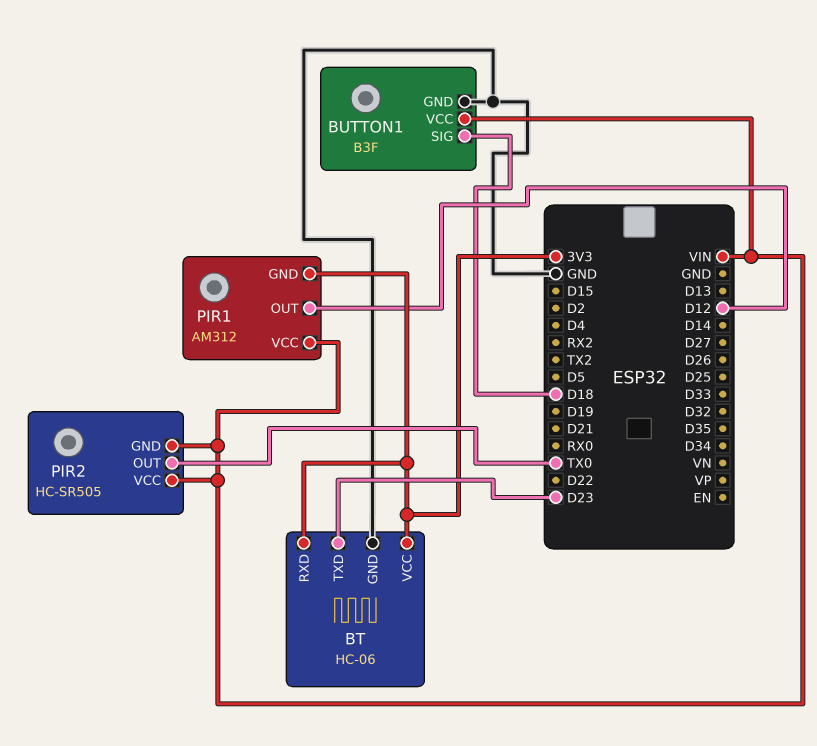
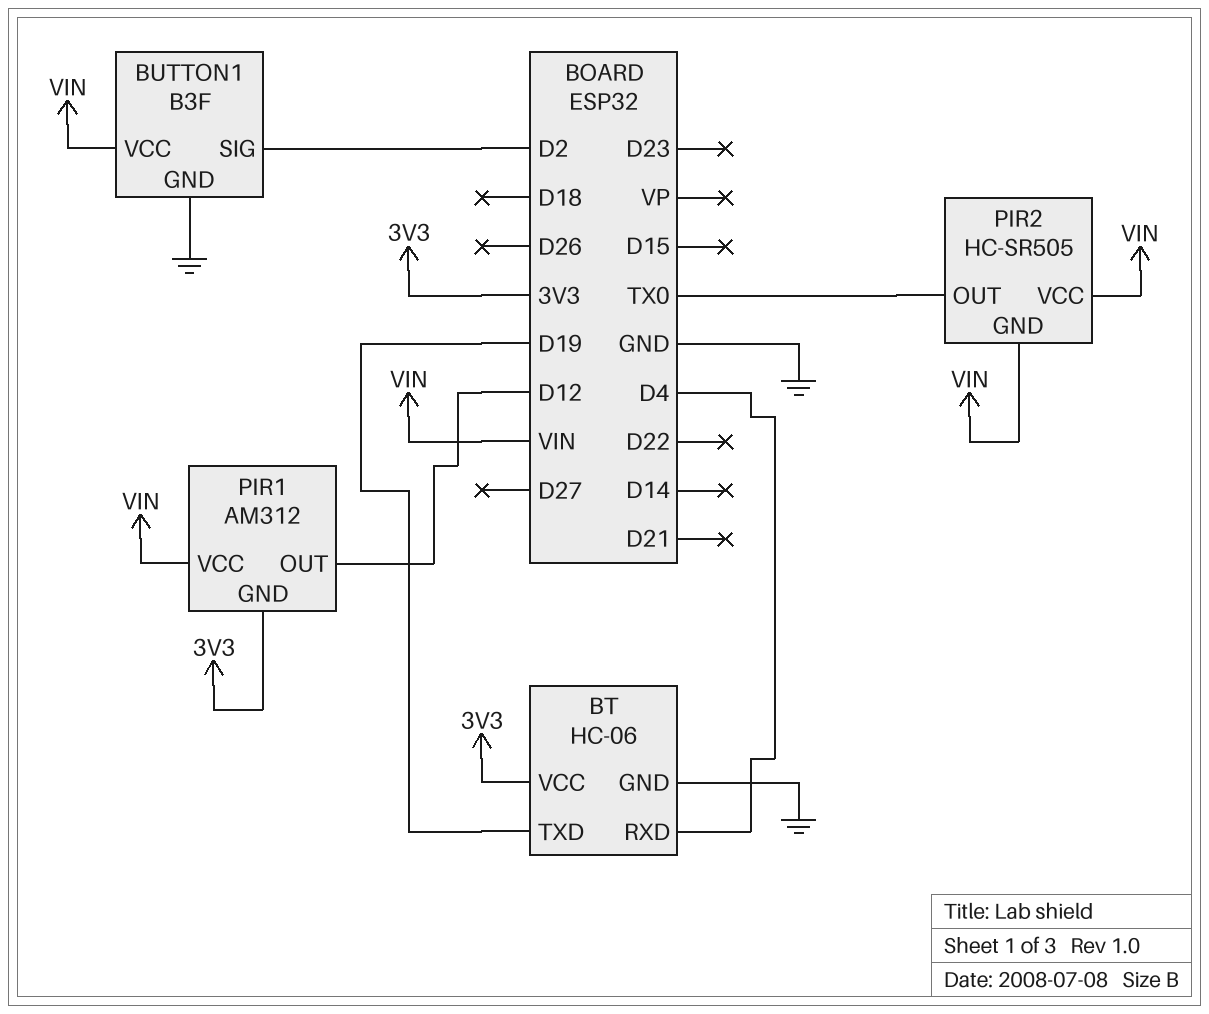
BT pin RXD: 3V3 -> D4
BT pin TXD: D23 -> D19
BUTTON1 pin SIG: D18 -> D2

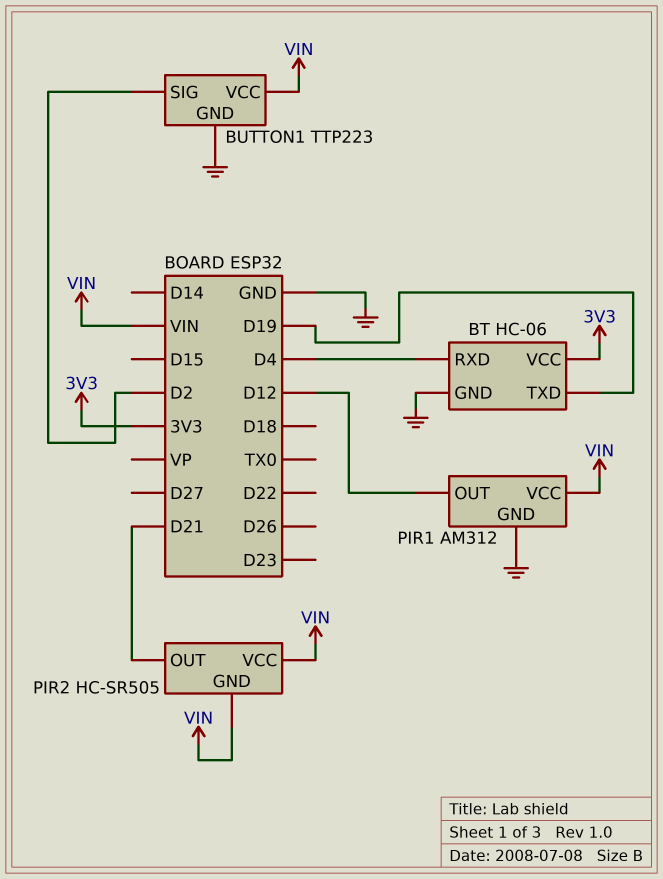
BUTTON1: B3F -> TTP223
PIR1 pin GND: 3V3 -> GND
PIR2 pin OUT: TX0 -> D21

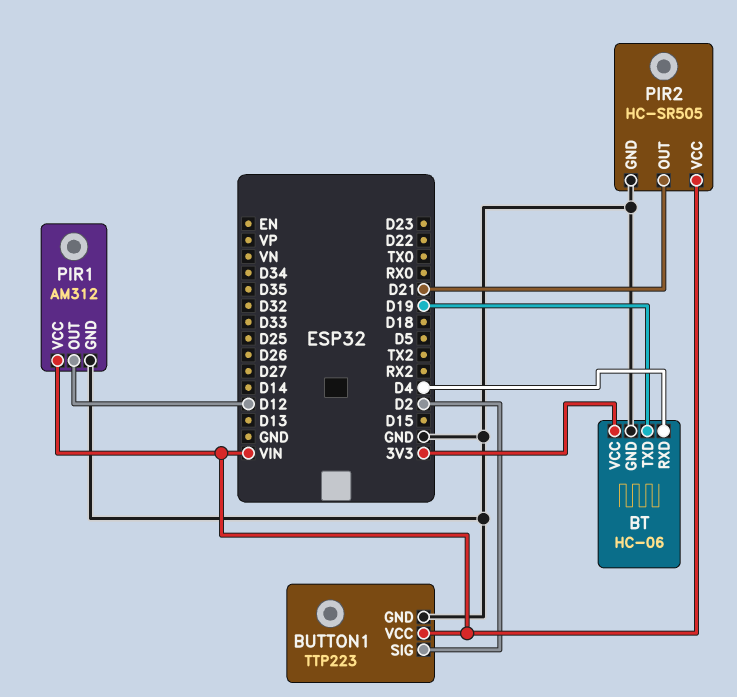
PIR2 pin GND: VIN -> GND

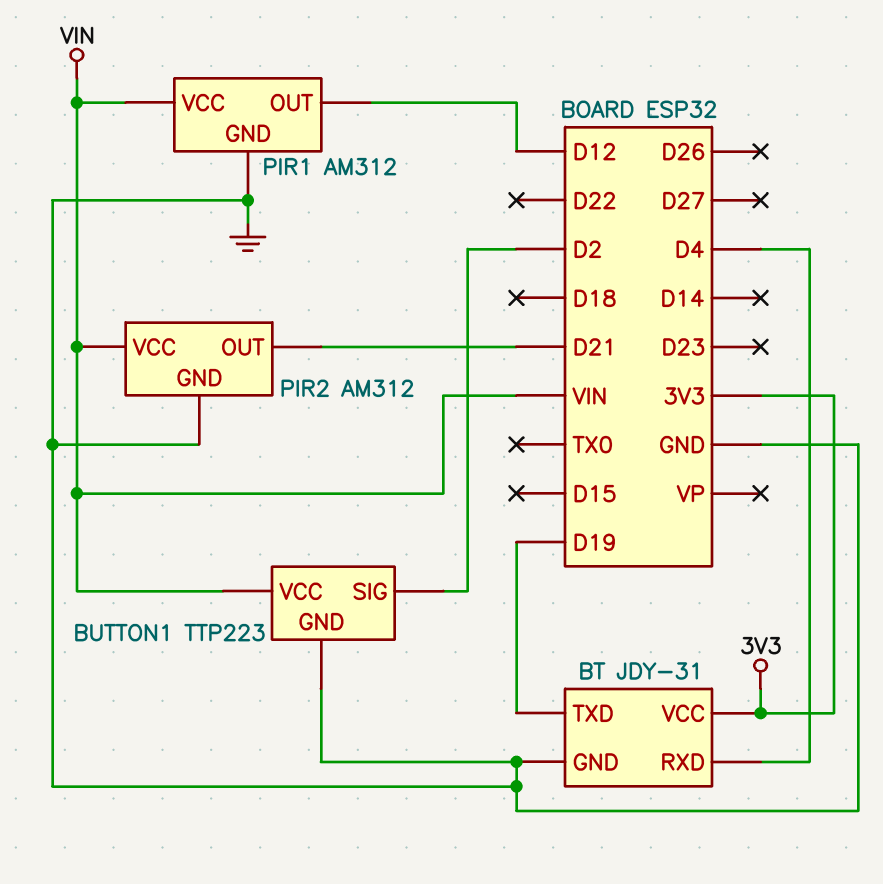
BT: HC-06 -> JDY-31
PIR2: HC-SR505 -> AM312

